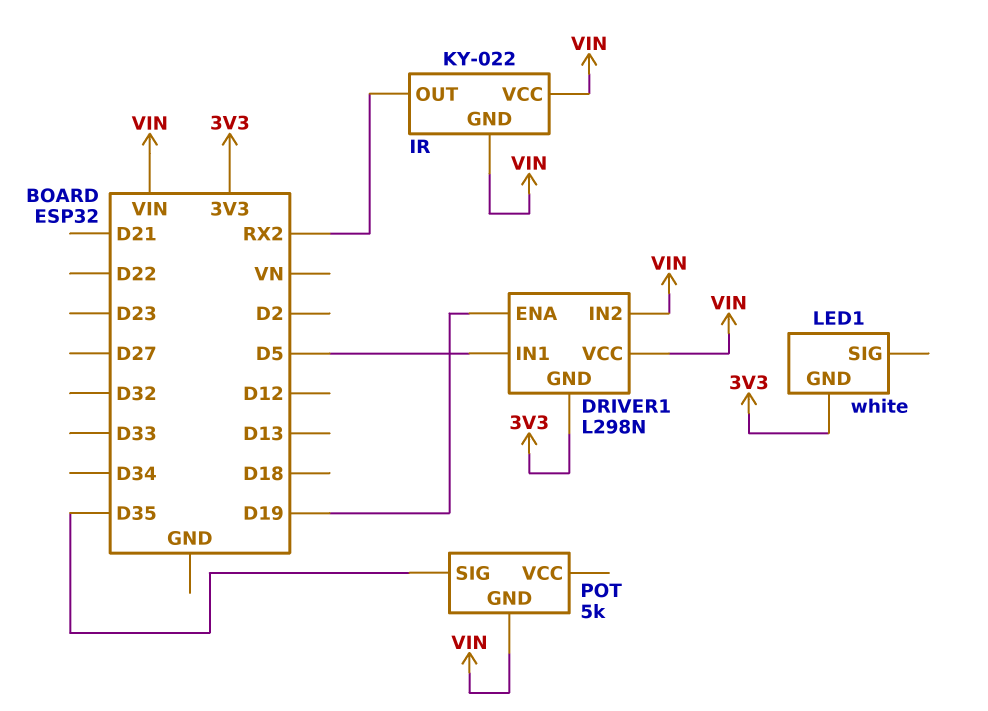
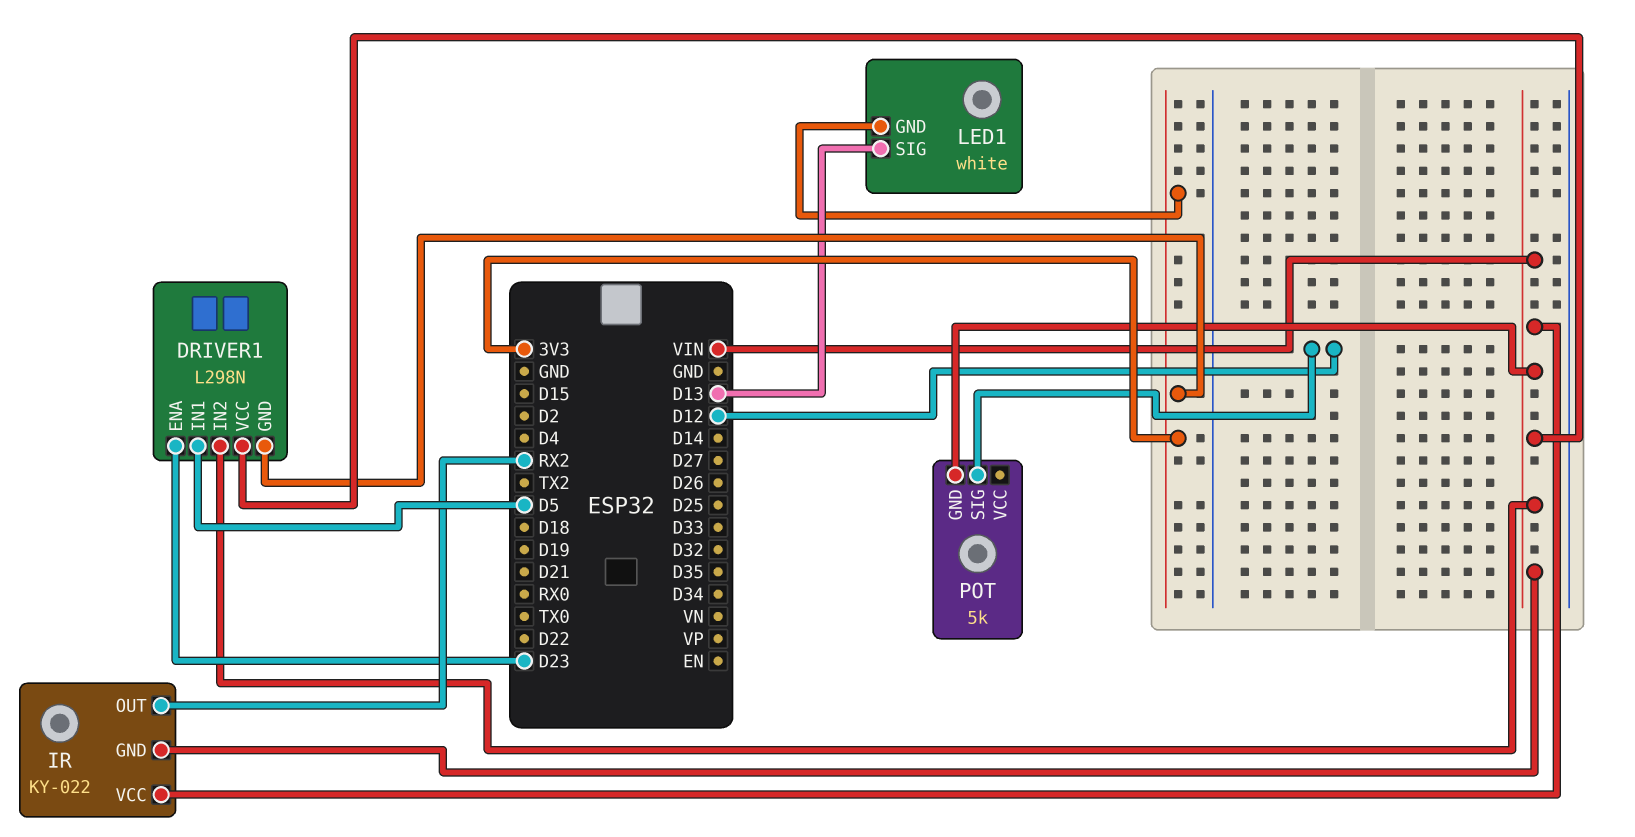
DRIVER1 pin ENA: D19 -> D23
LED1 pin SIG: none -> D13
POT pin SIG: D35 -> D12

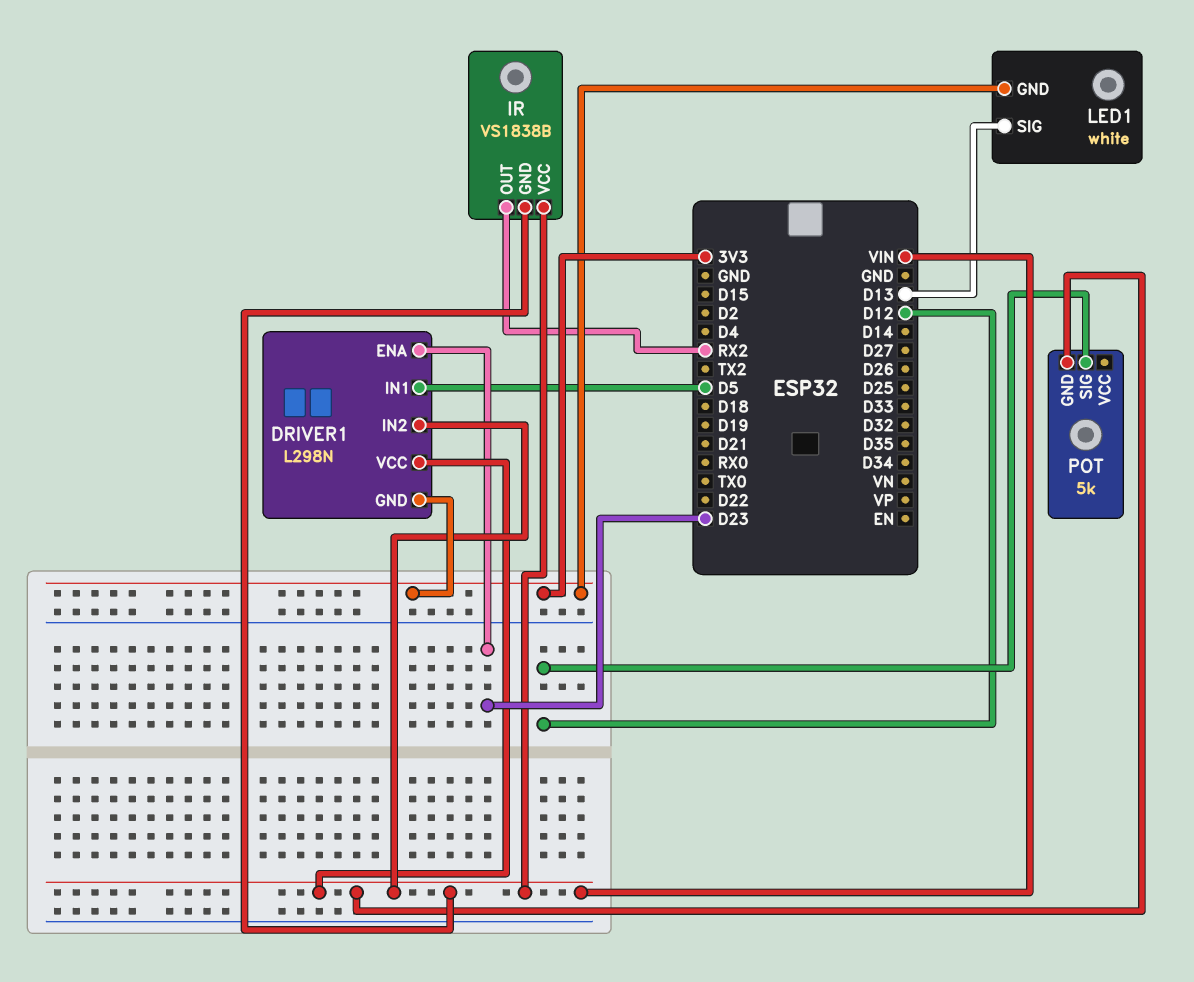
IR: KY-022 -> VS1838B

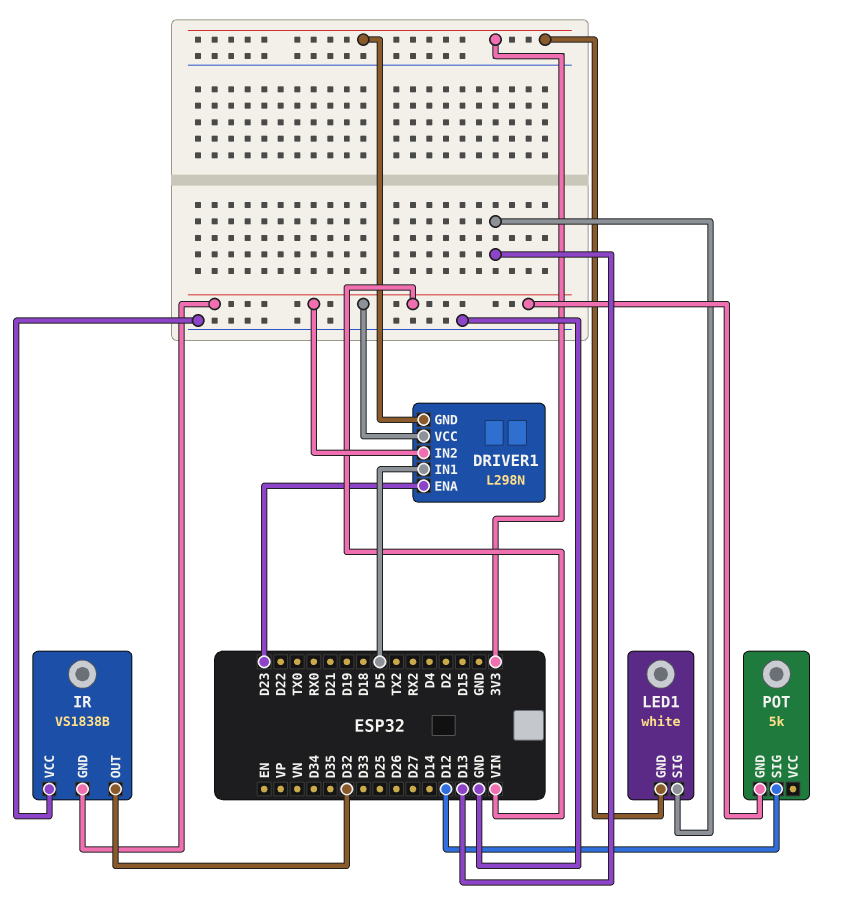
IR pin OUT: RX2 -> D32
IR pin VCC: VIN -> GND

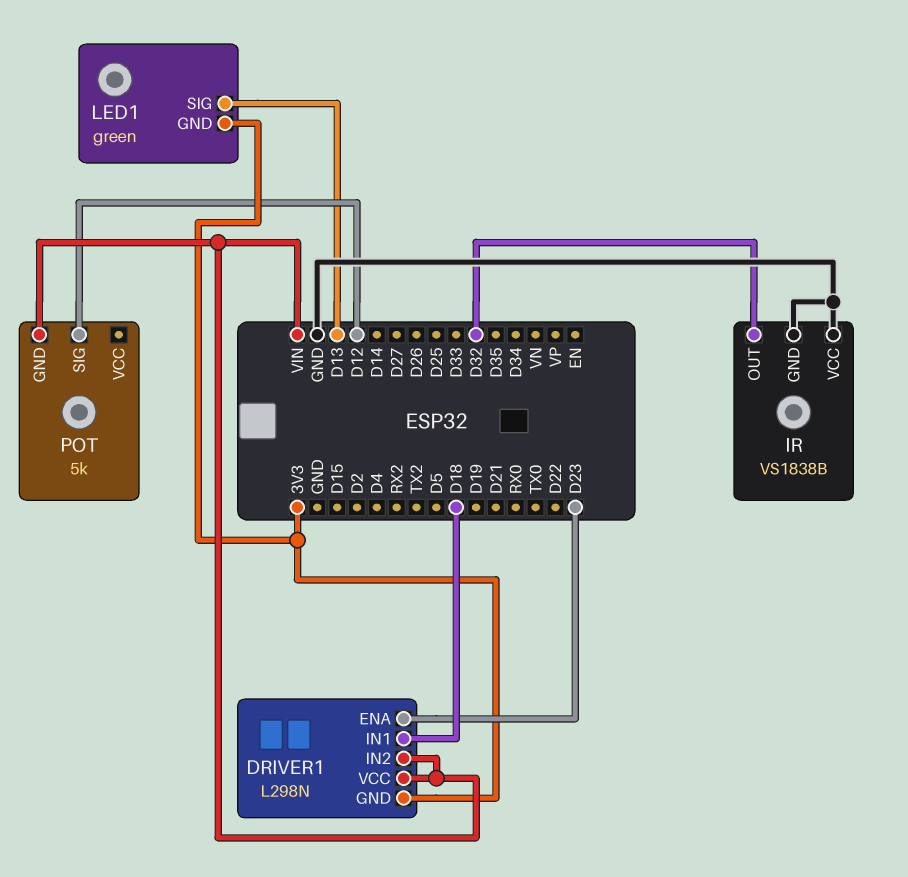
DRIVER1 pin IN1: D5 -> D18
IR pin GND: VIN -> GND
LED1: white -> green

